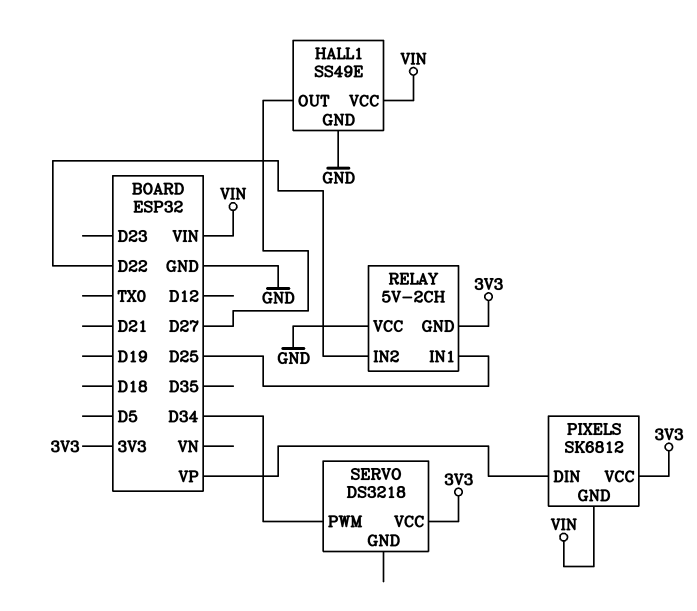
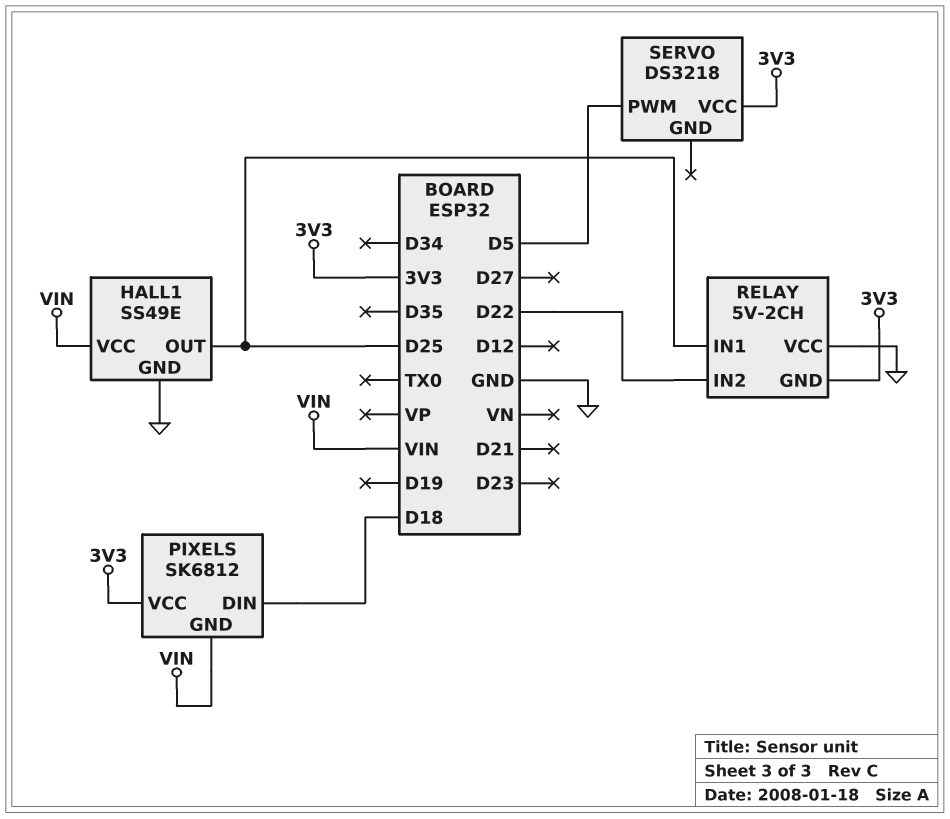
HALL1 pin OUT: D27 -> D25
PIXELS pin DIN: VP -> D18
SERVO pin PWM: D34 -> D5

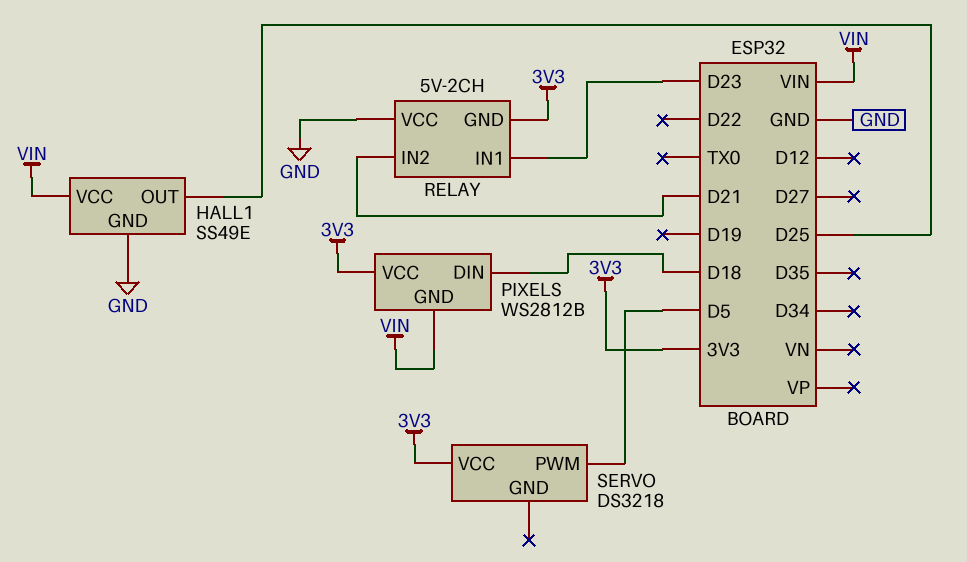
PIXELS: SK6812 -> WS2812B
RELAY pin IN1: D25 -> D23
RELAY pin IN2: D22 -> D21

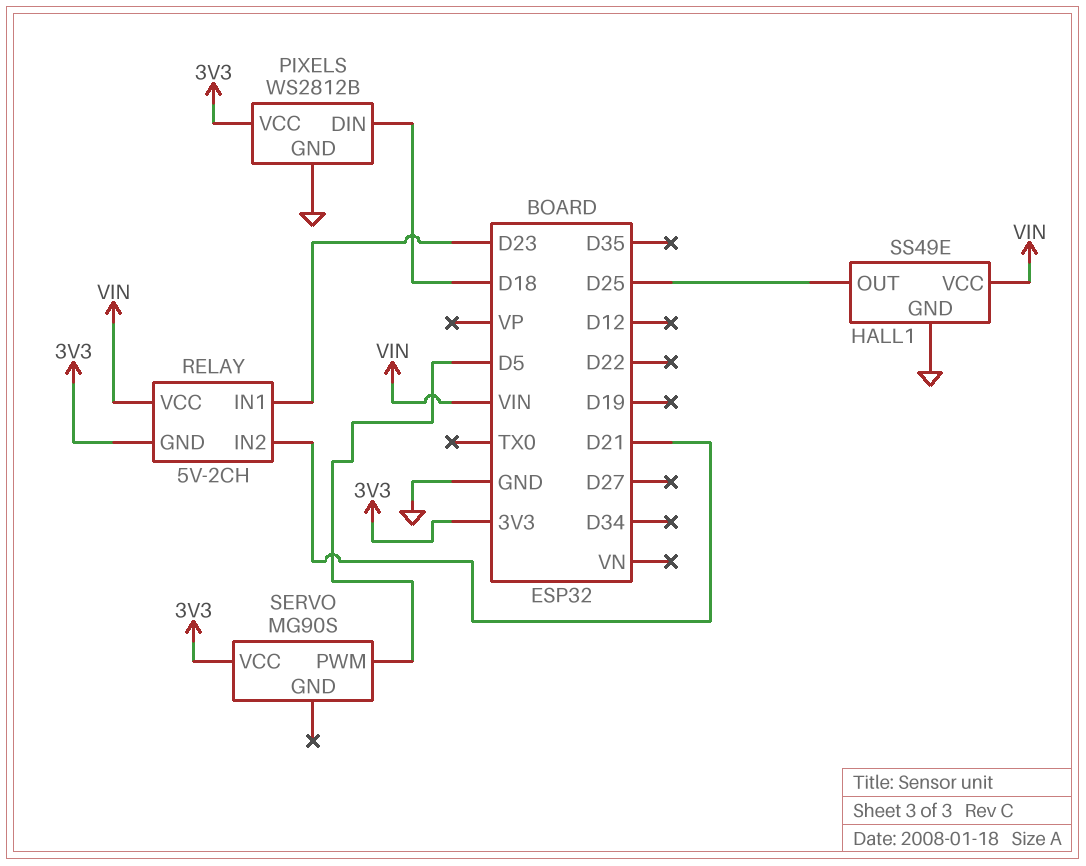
PIXELS pin GND: VIN -> GND
RELAY pin VCC: GND -> VIN
SERVO: DS3218 -> MG90S

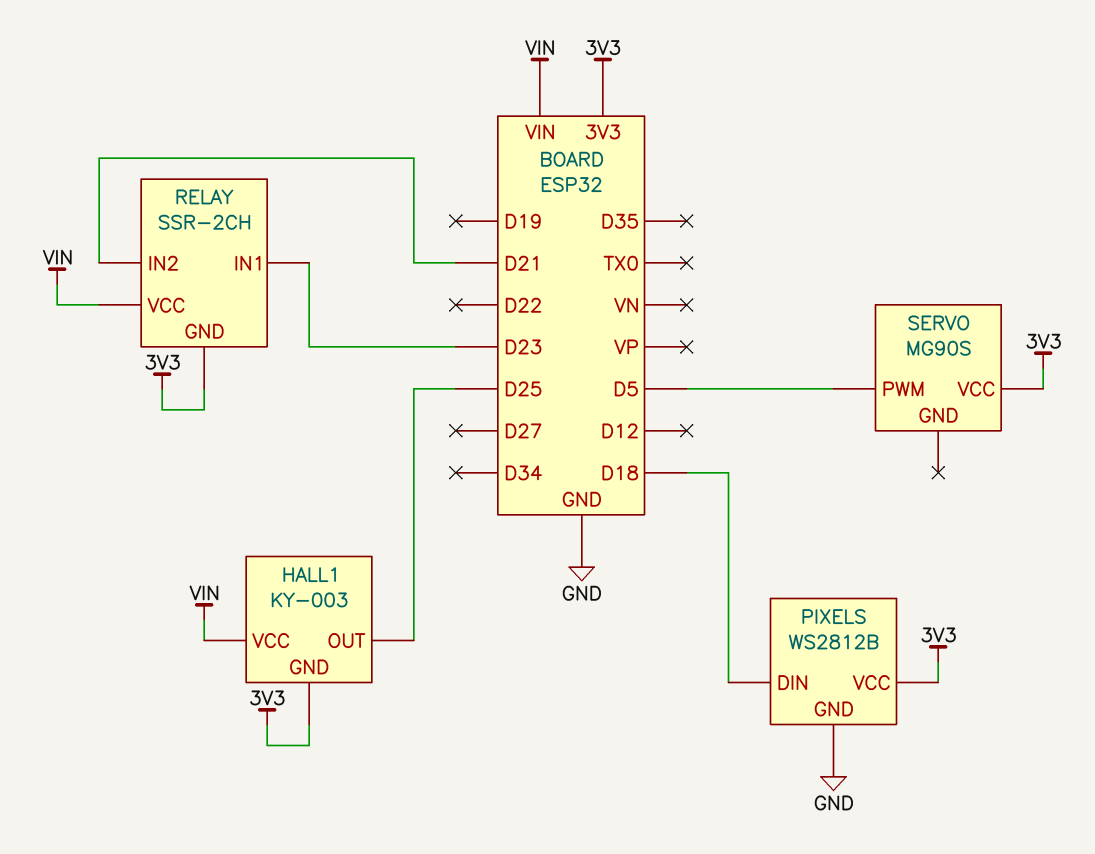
HALL1: SS49E -> KY-003
HALL1 pin GND: GND -> 3V3
RELAY: 5V-2CH -> SSR-2CH

